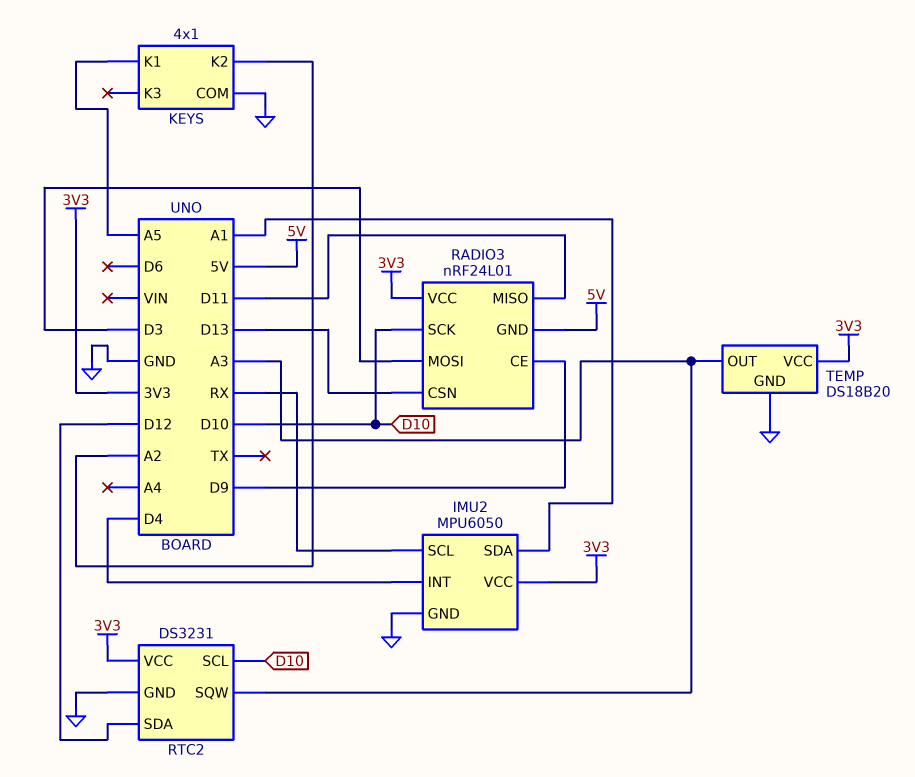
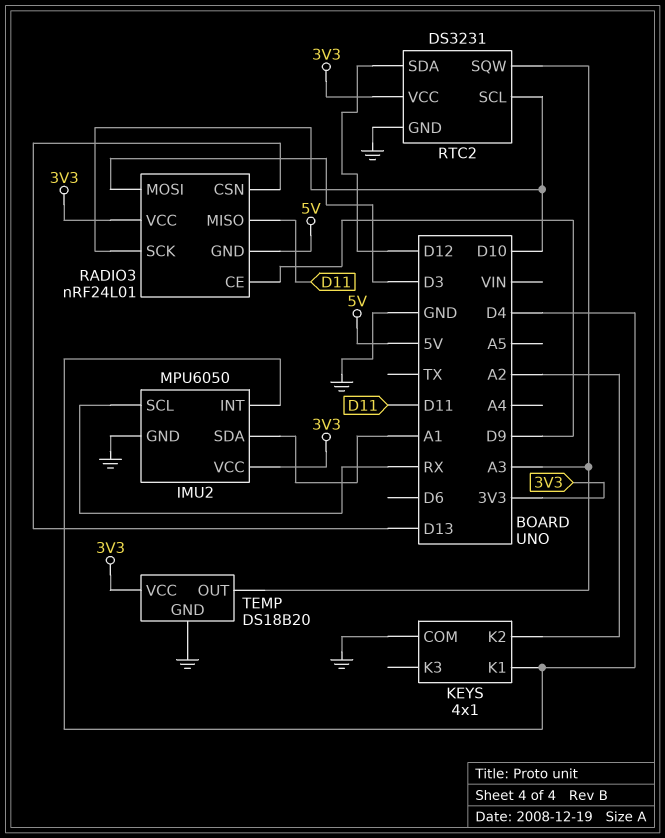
KEYS pin K1: A5 -> D4

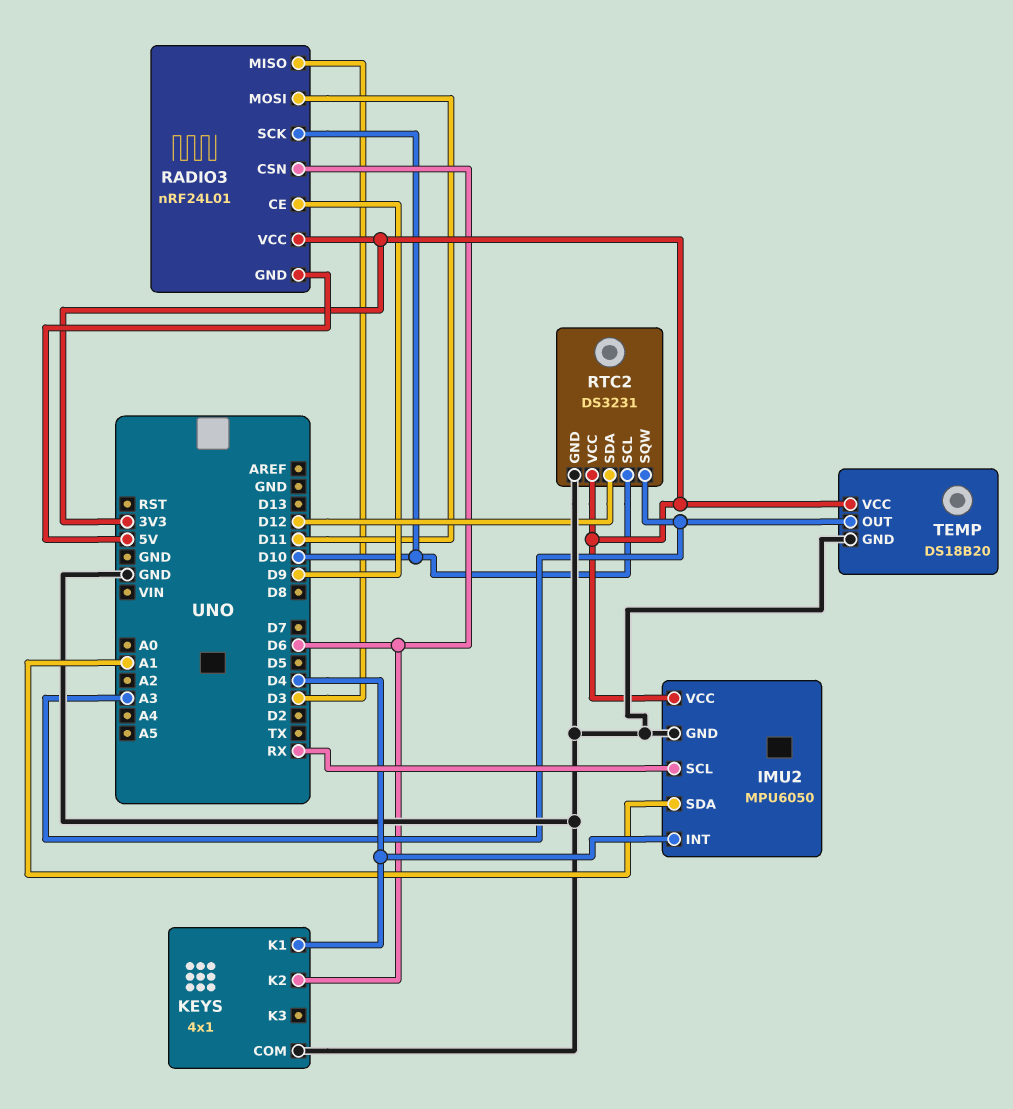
KEYS pin K2: A2 -> D6
RADIO3 pin CSN: D13 -> D6
RADIO3 pin MISO: D11 -> D3
RADIO3 pin MOSI: D3 -> D11

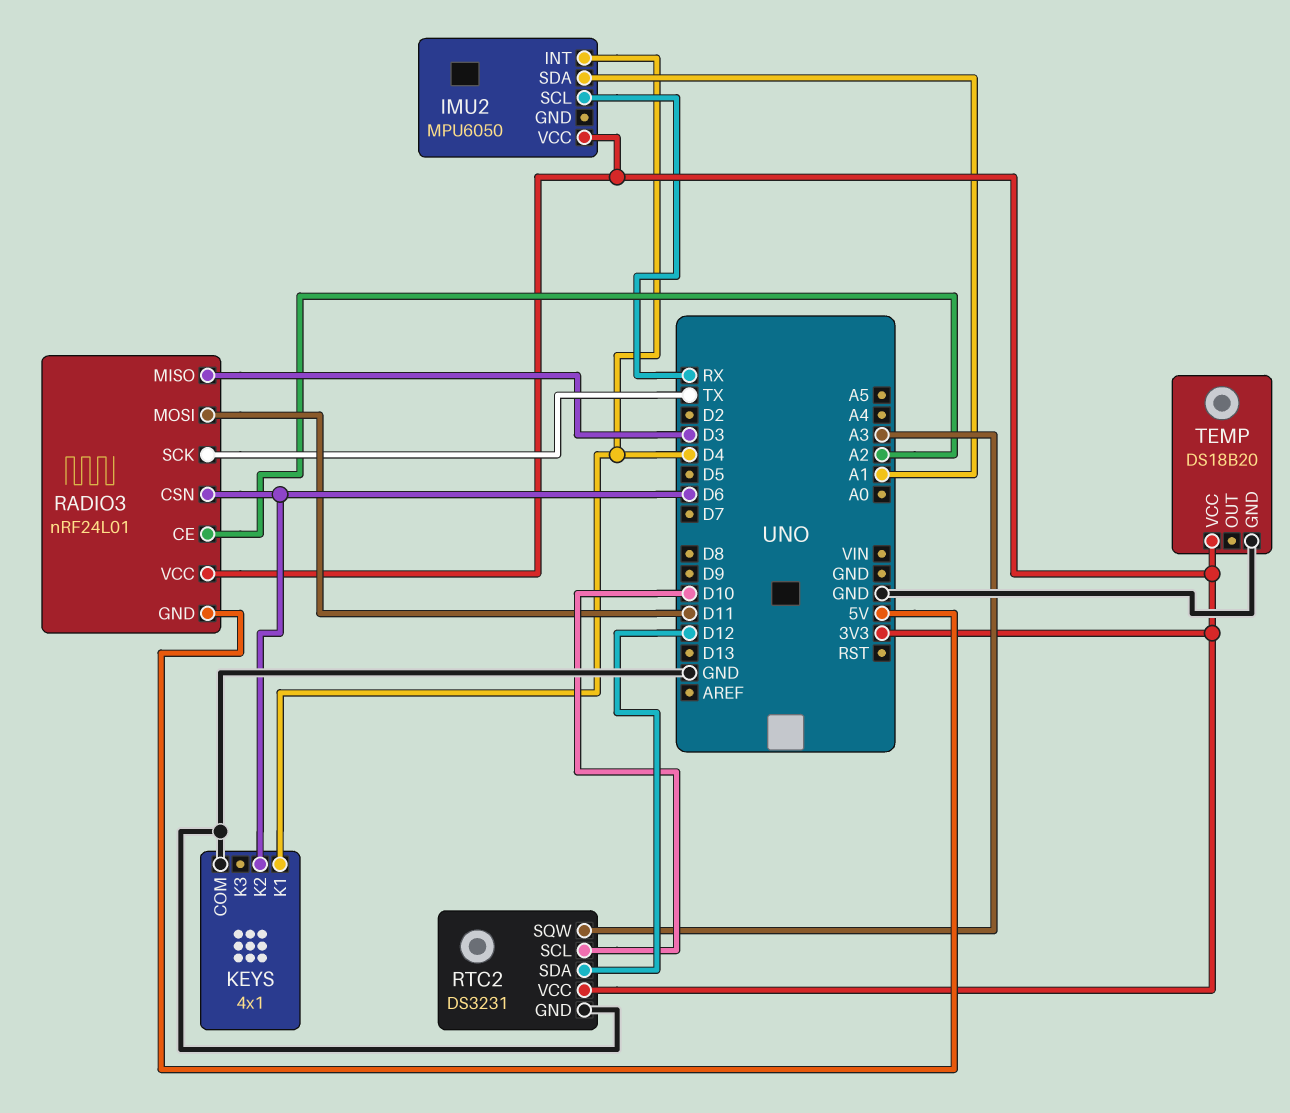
IMU2 pin GND: GND -> none
RADIO3 pin CE: D9 -> A2
RADIO3 pin SCK: D10 -> TX
TEMP pin OUT: A3 -> none

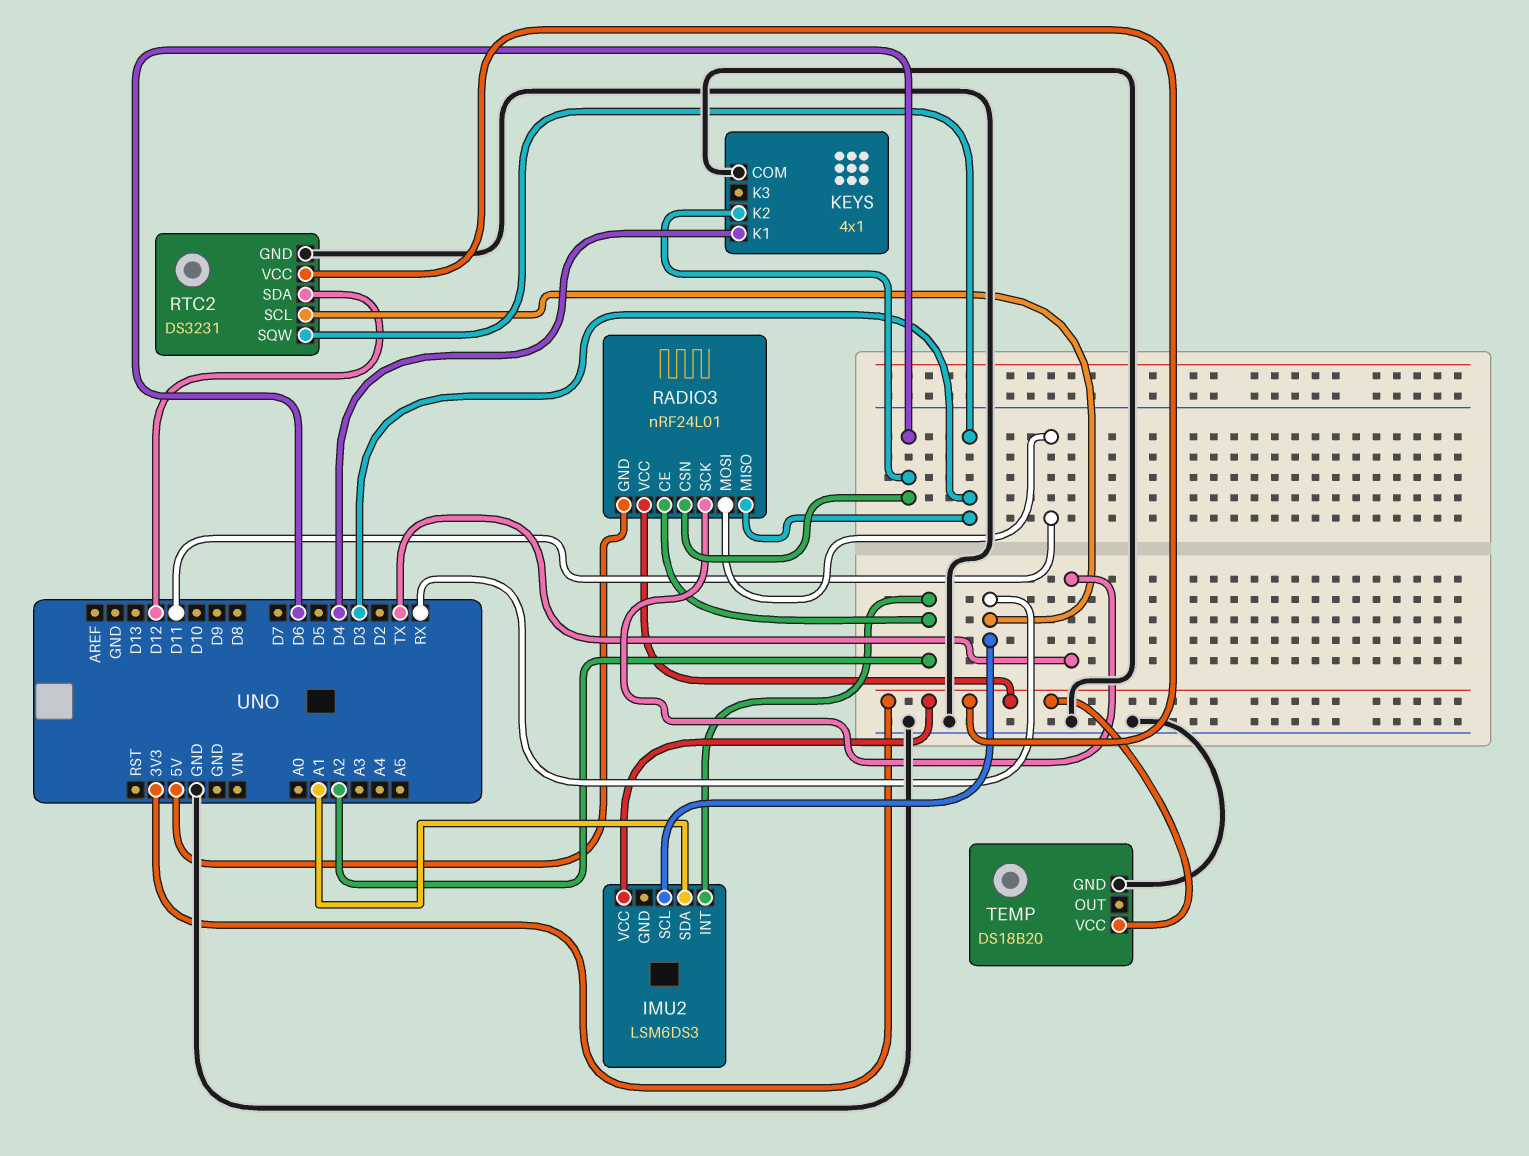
IMU2: MPU6050 -> LSM6DS3
IMU2 pin INT: D4 -> A2
RTC2 pin SCL: D10 -> RX
RTC2 pin SQW: A3 -> D3

